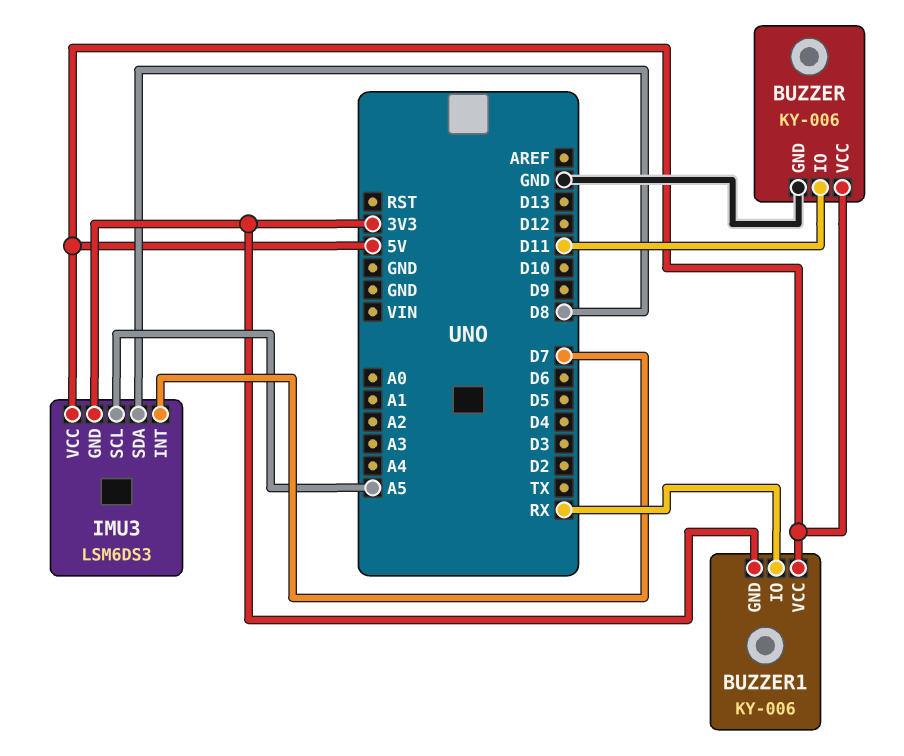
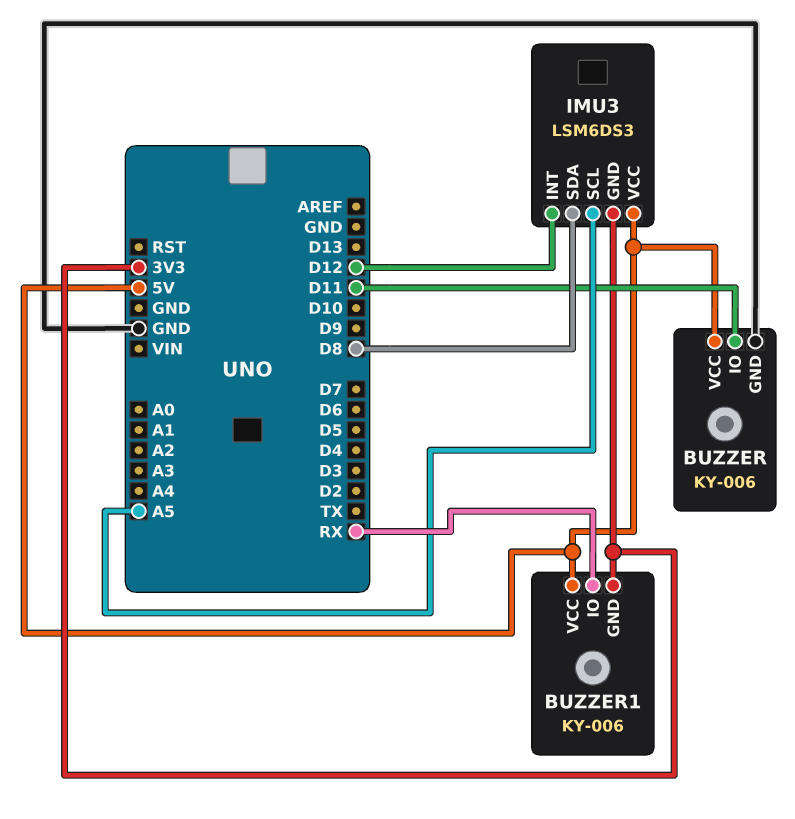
IMU3 pin INT: D7 -> D12

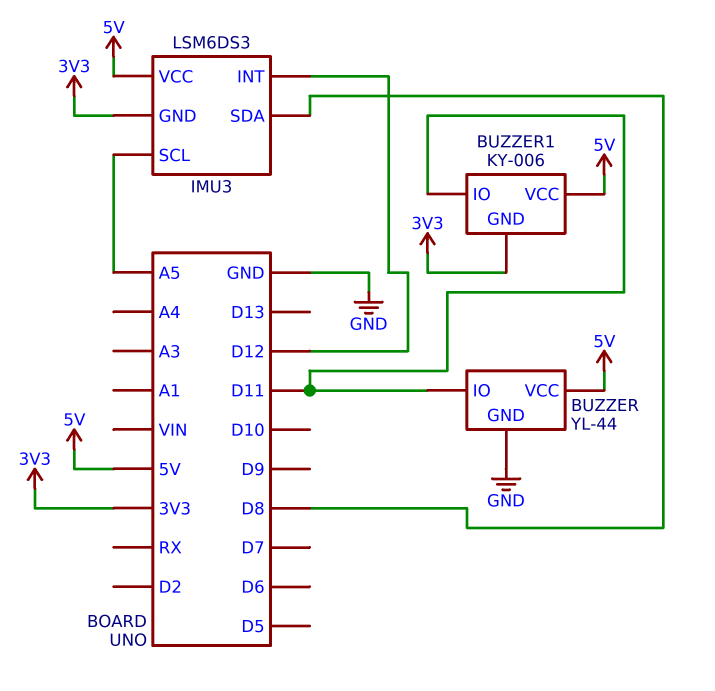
BUZZER: KY-006 -> YL-44
BUZZER1 pin IO: RX -> D11

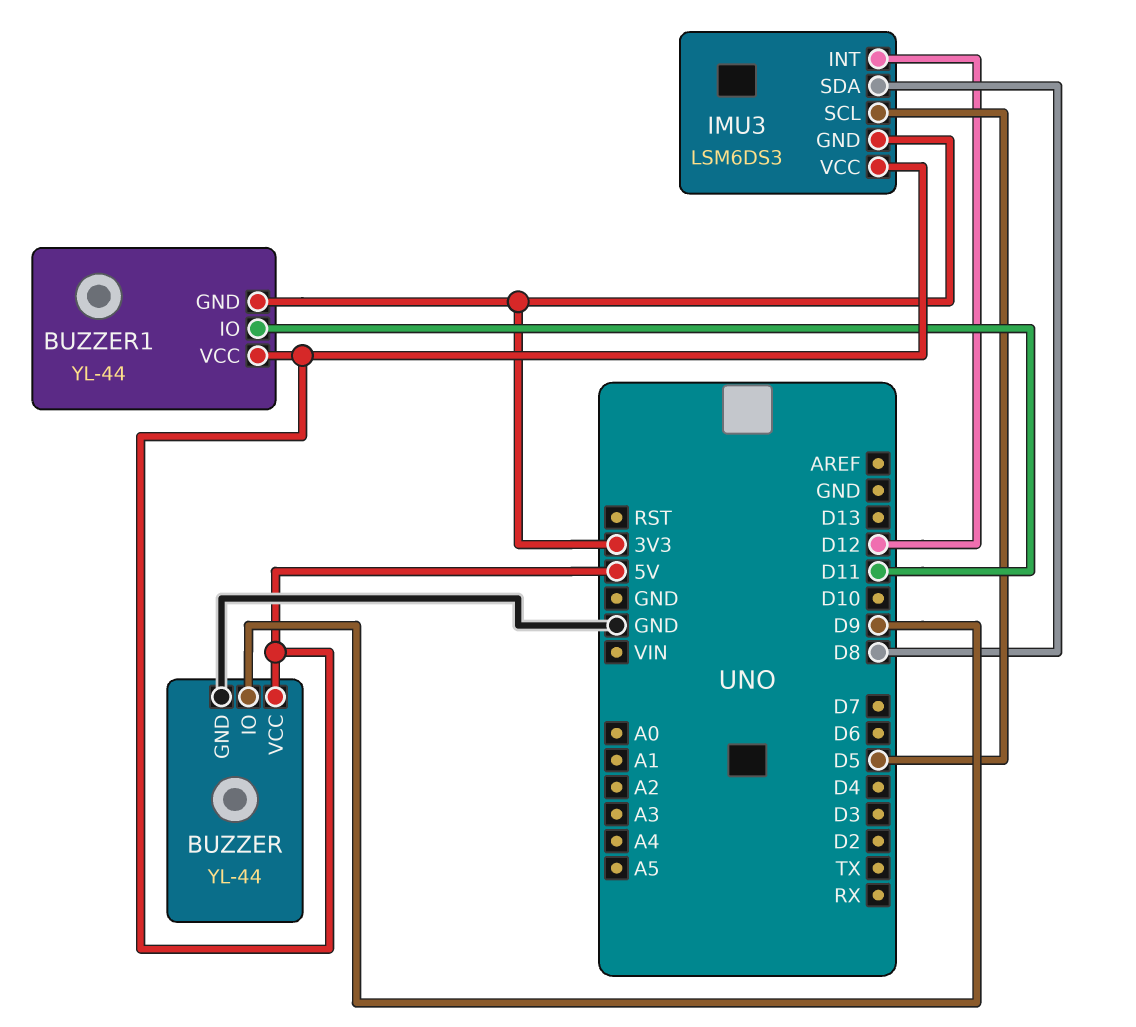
BUZZER pin IO: D11 -> D9
BUZZER1: KY-006 -> YL-44
IMU3 pin SCL: A5 -> D5

